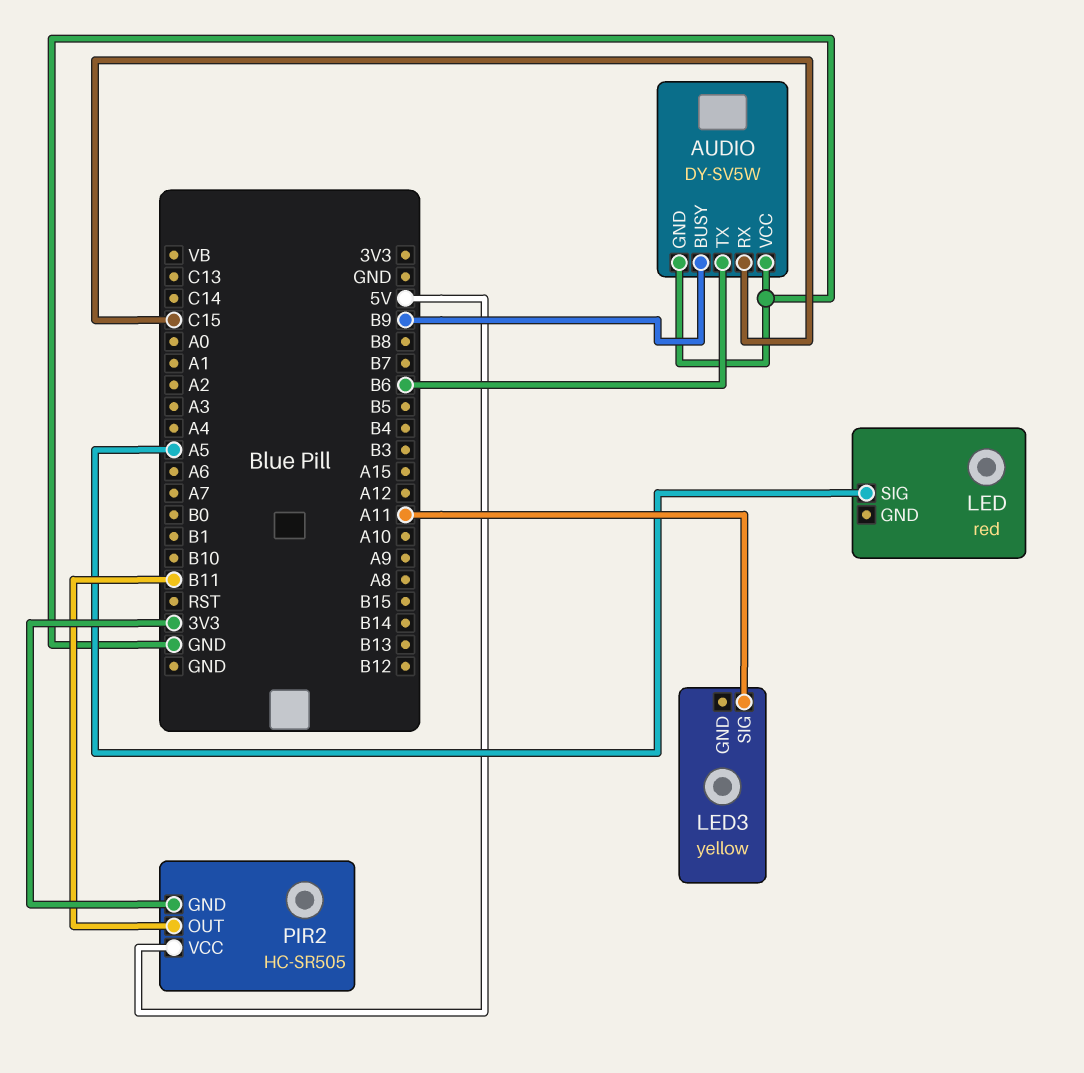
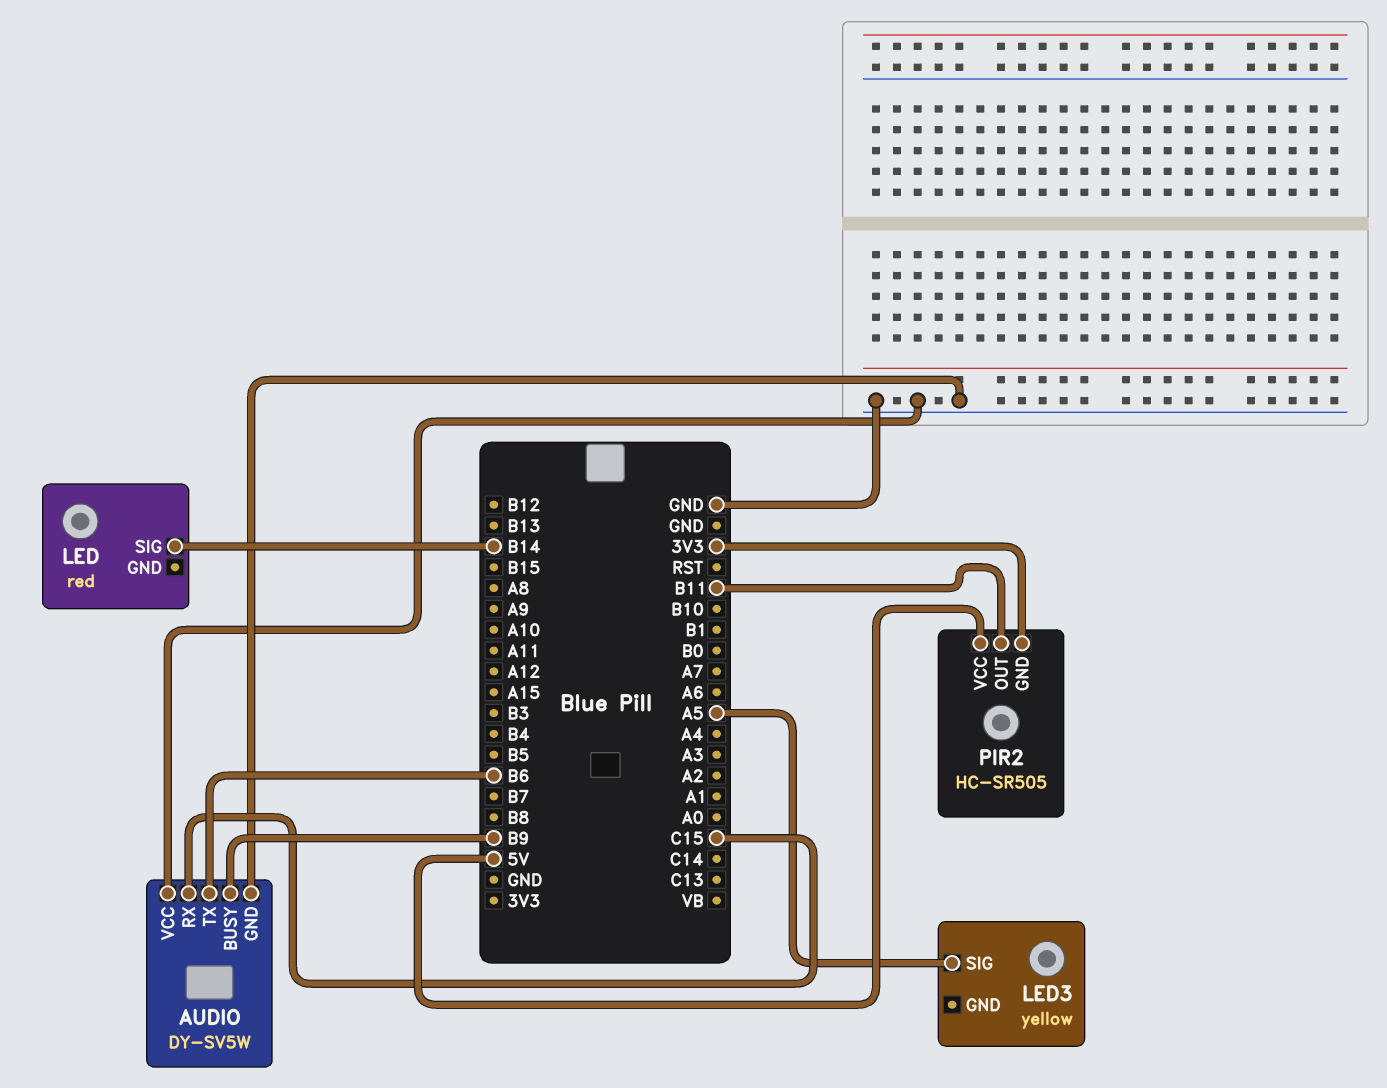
LED pin SIG: A5 -> B14
LED3 pin SIG: A11 -> A5

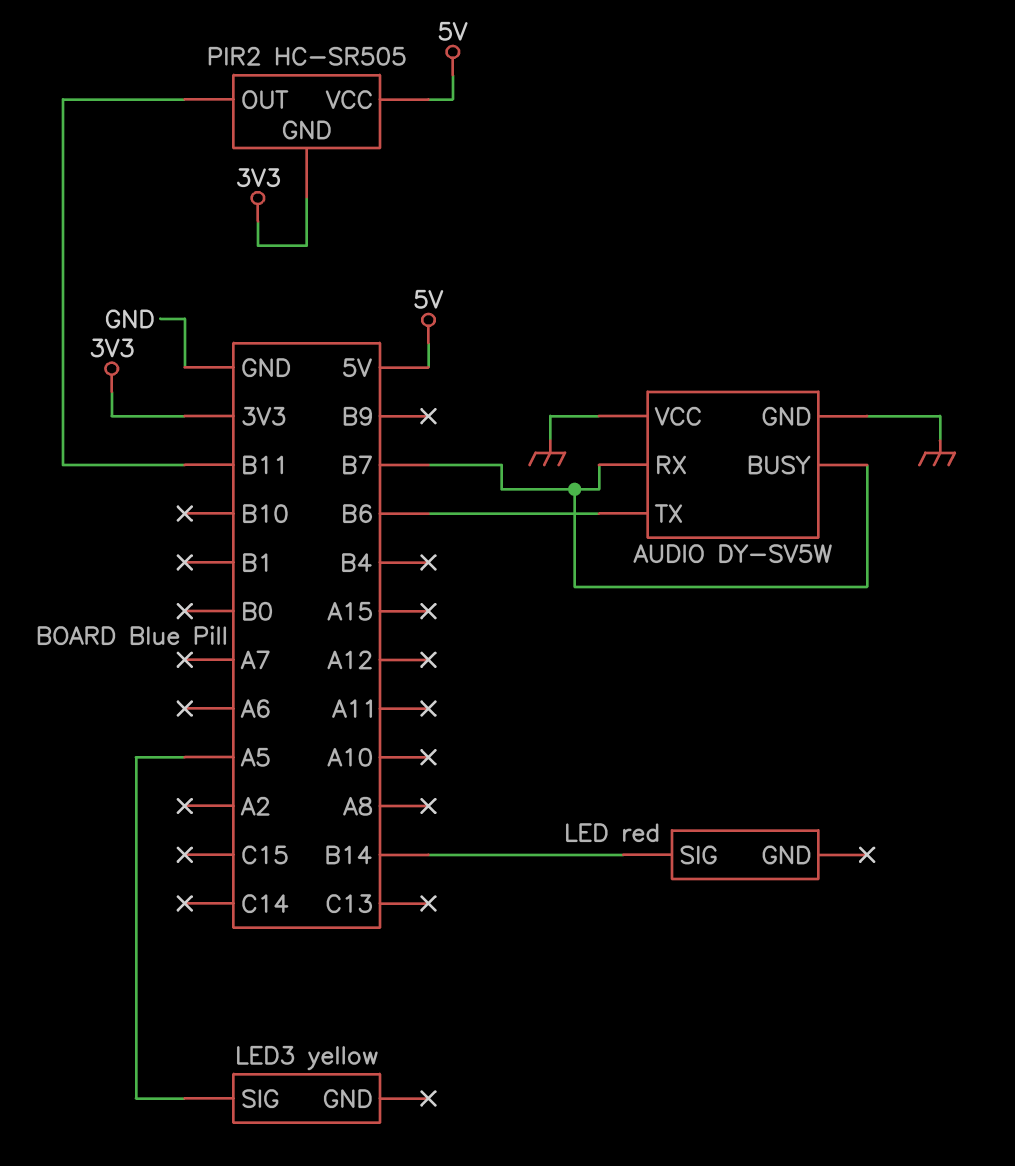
AUDIO pin BUSY: B9 -> B7
AUDIO pin RX: C15 -> B7

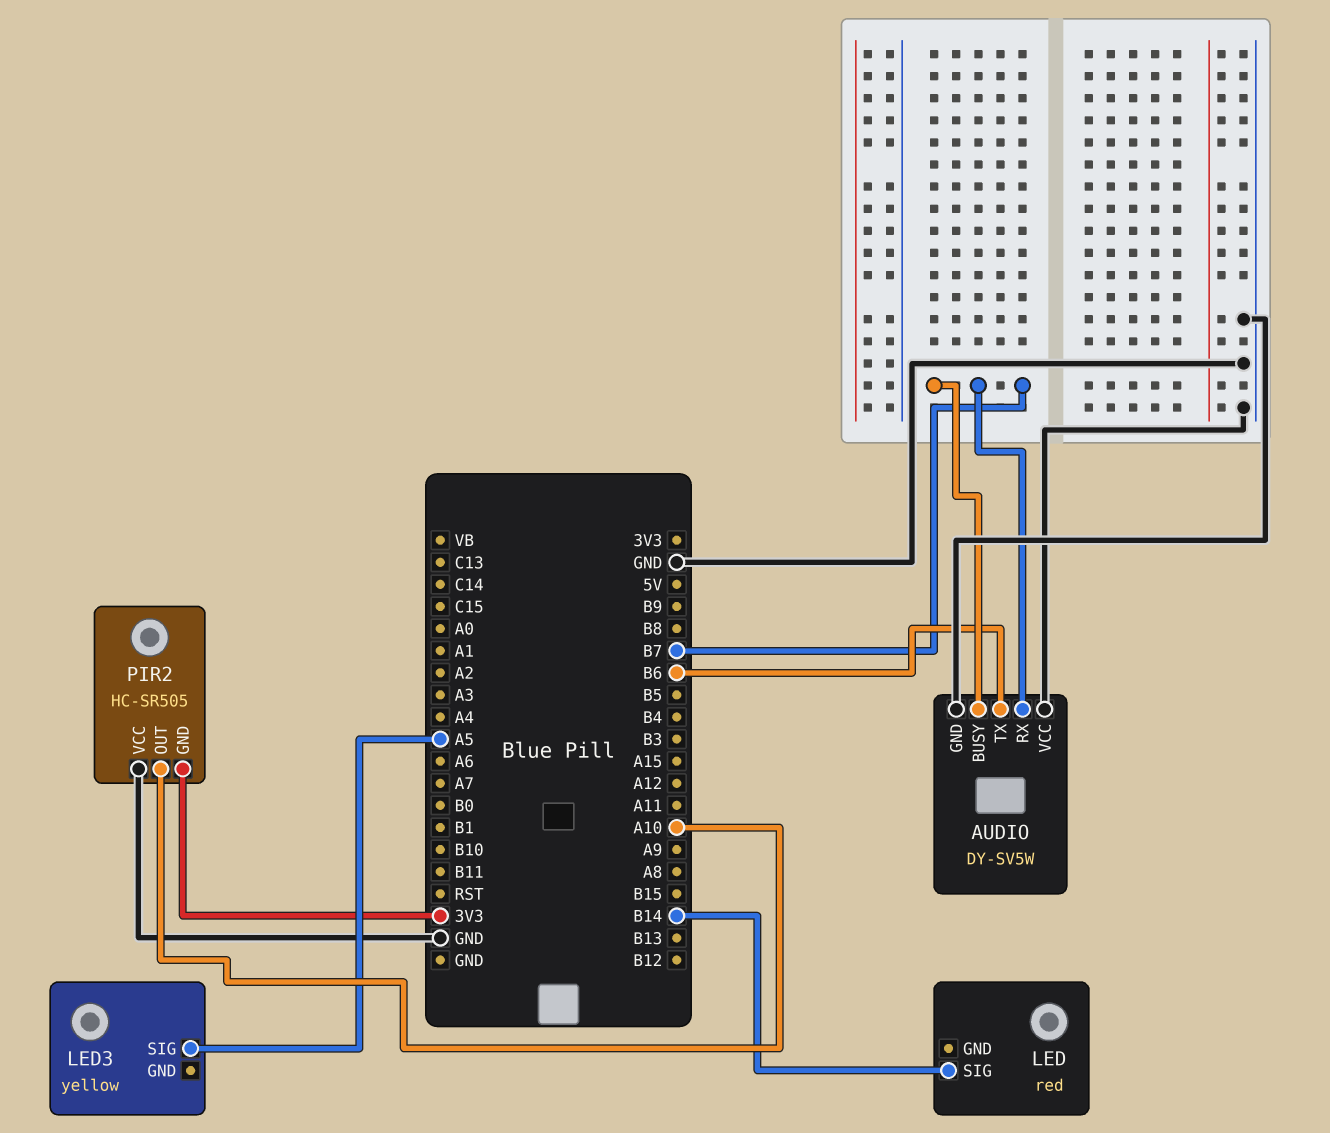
PIR2 pin OUT: B11 -> A10
PIR2 pin VCC: 5V -> GND

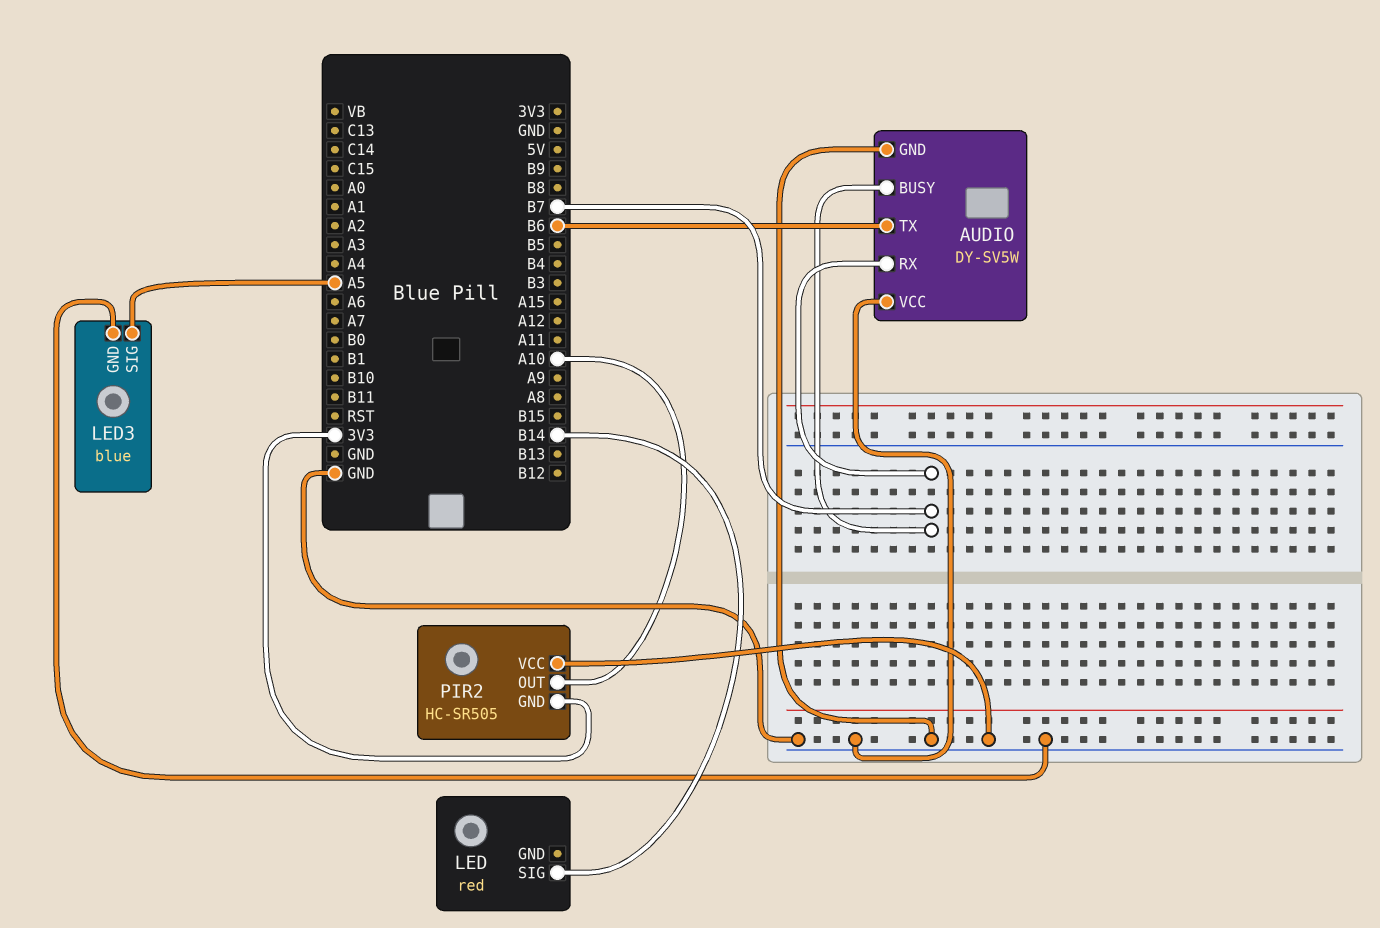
LED3: yellow -> blue
LED3 pin GND: none -> GND

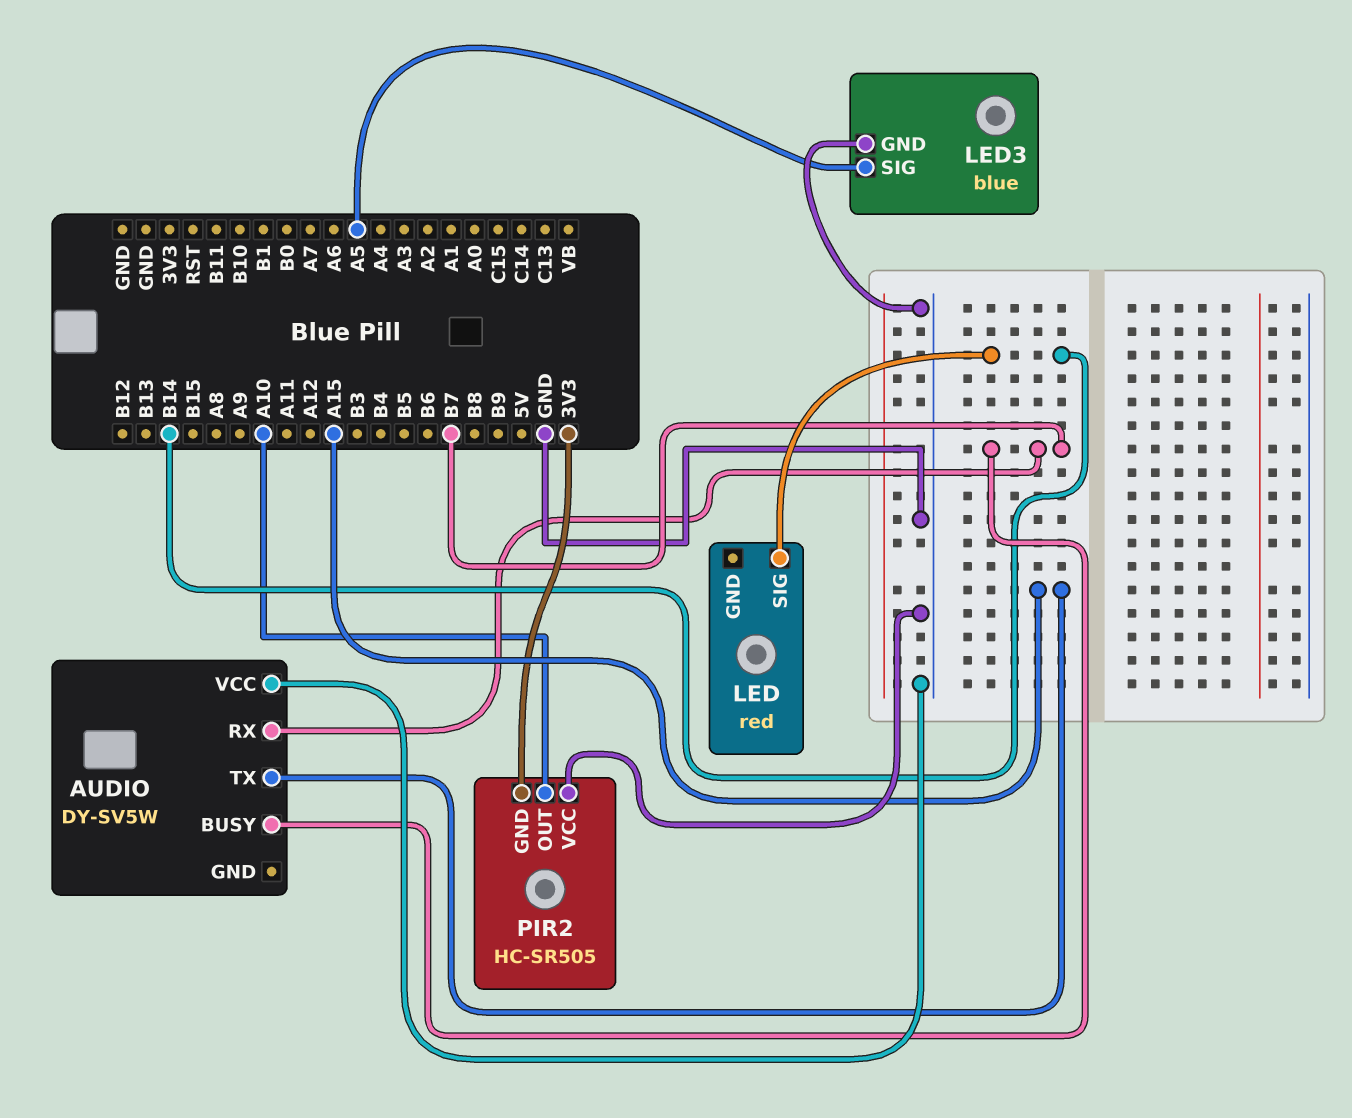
AUDIO pin GND: GND -> none
AUDIO pin TX: B6 -> A15

